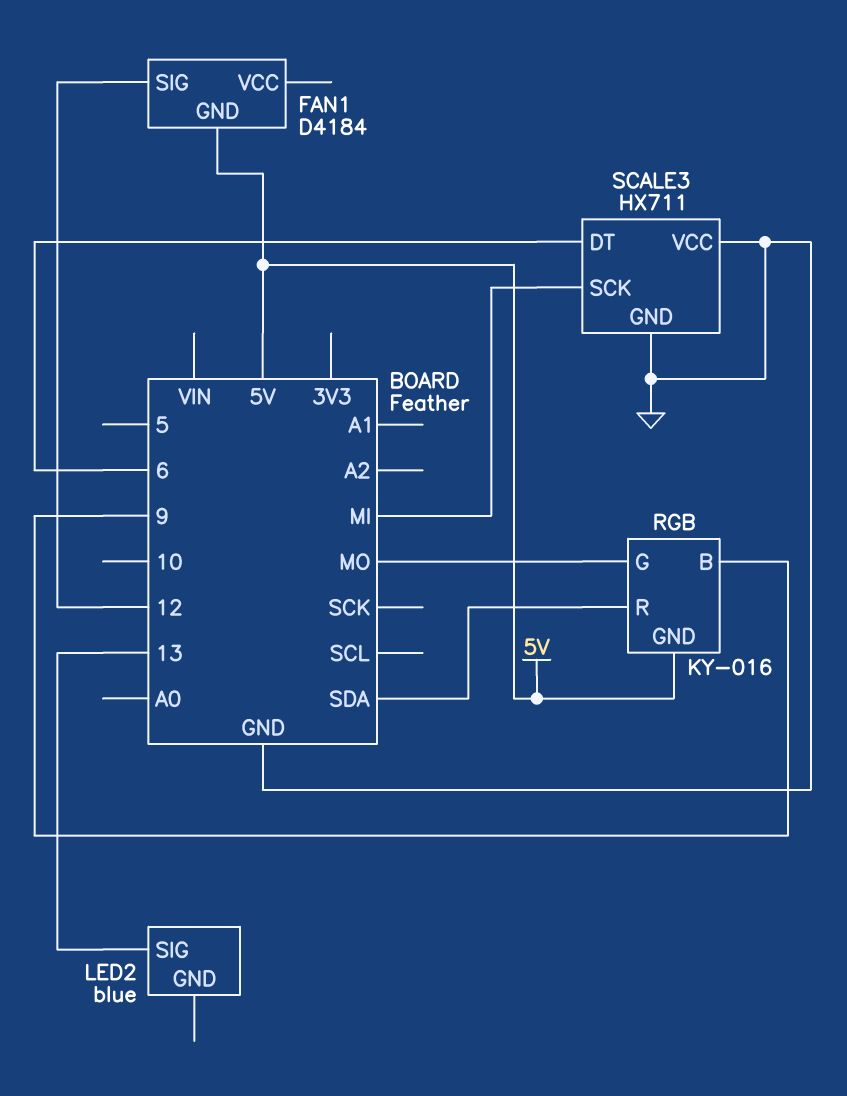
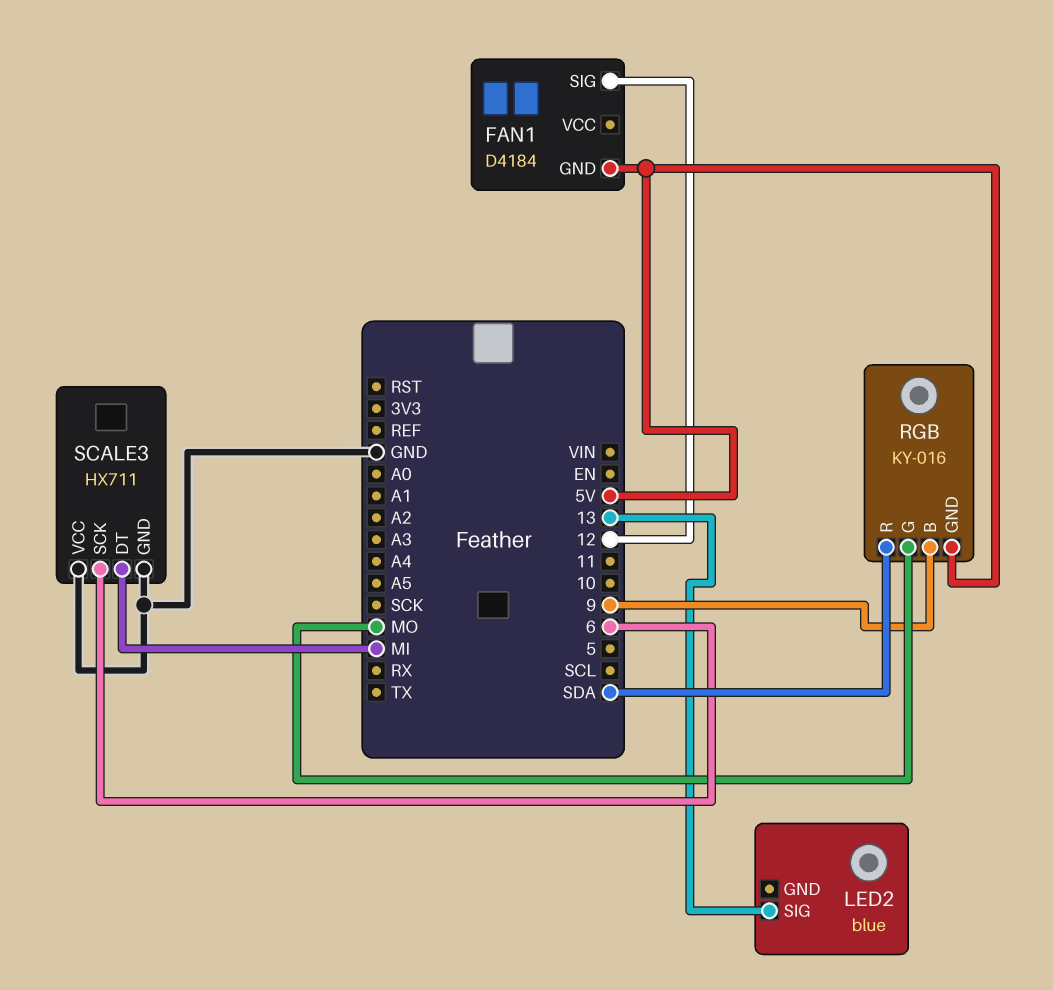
SCALE3 pin DT: 6 -> MI
SCALE3 pin SCK: MI -> 6

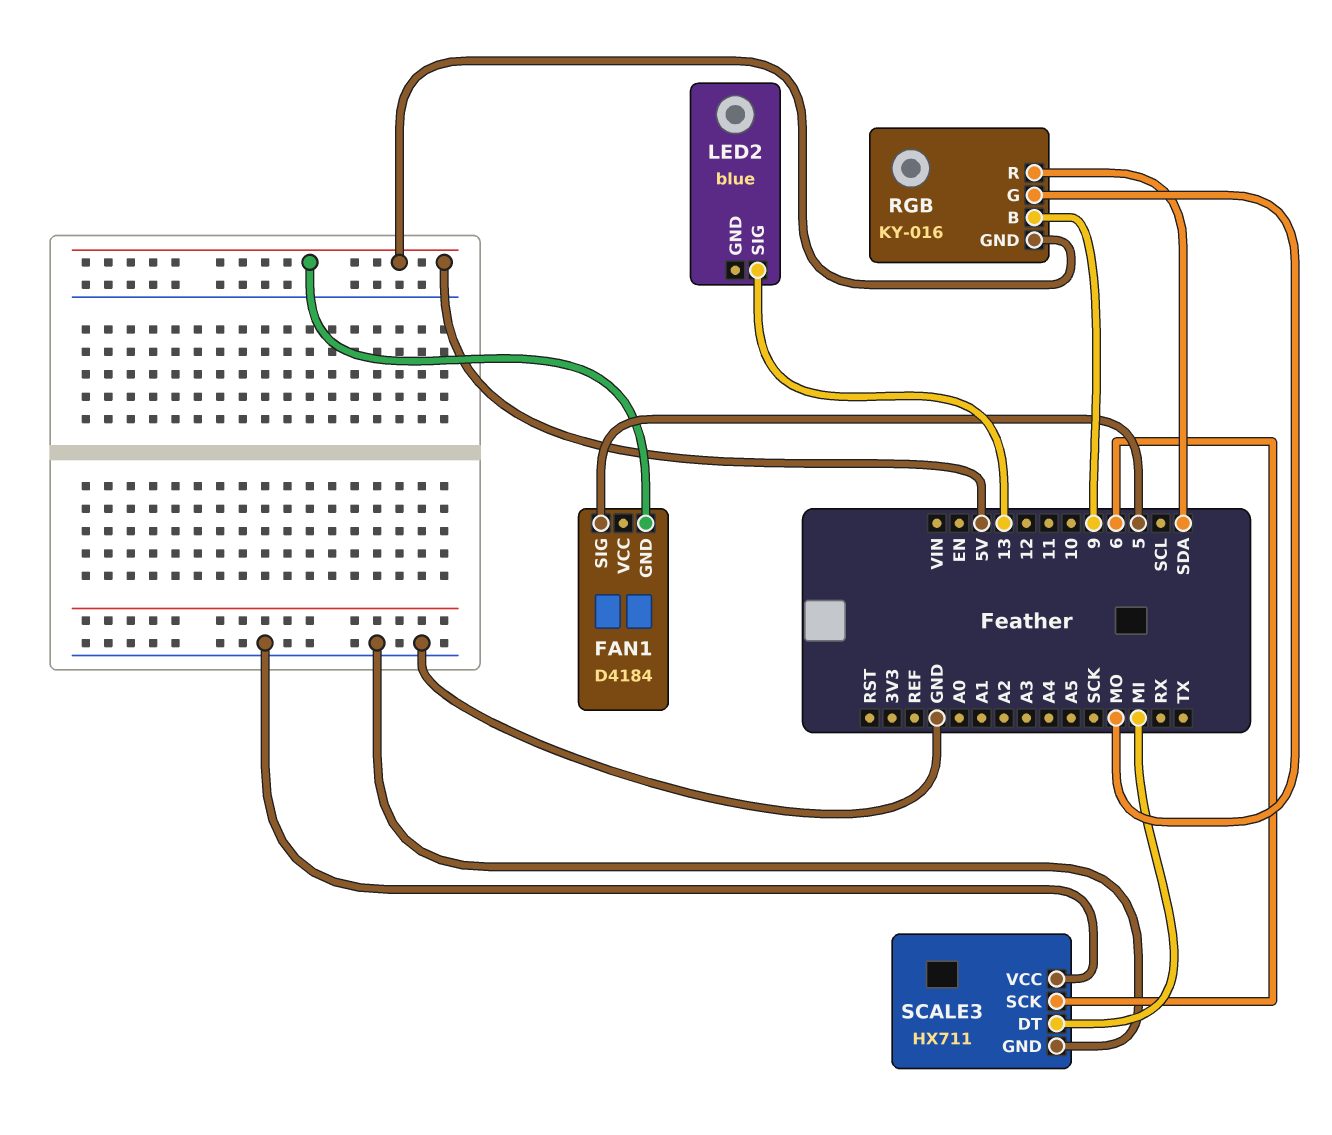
FAN1 pin SIG: 12 -> 5

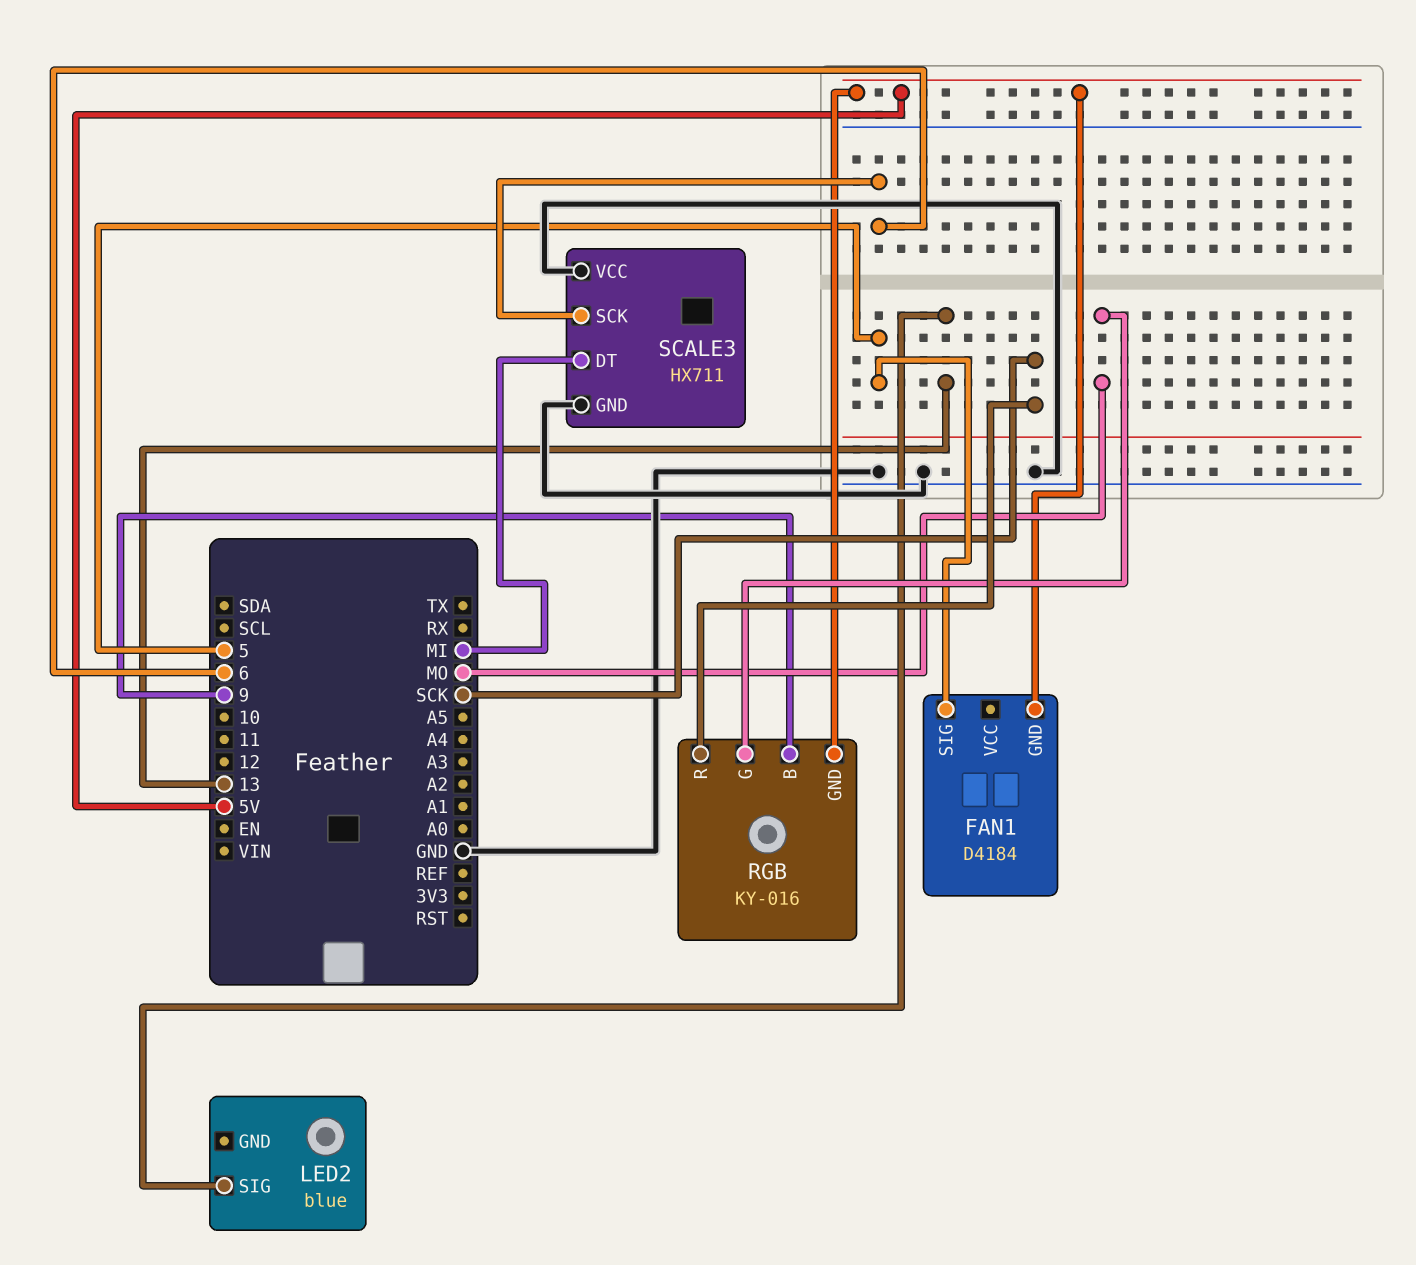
RGB pin R: SDA -> SCK

